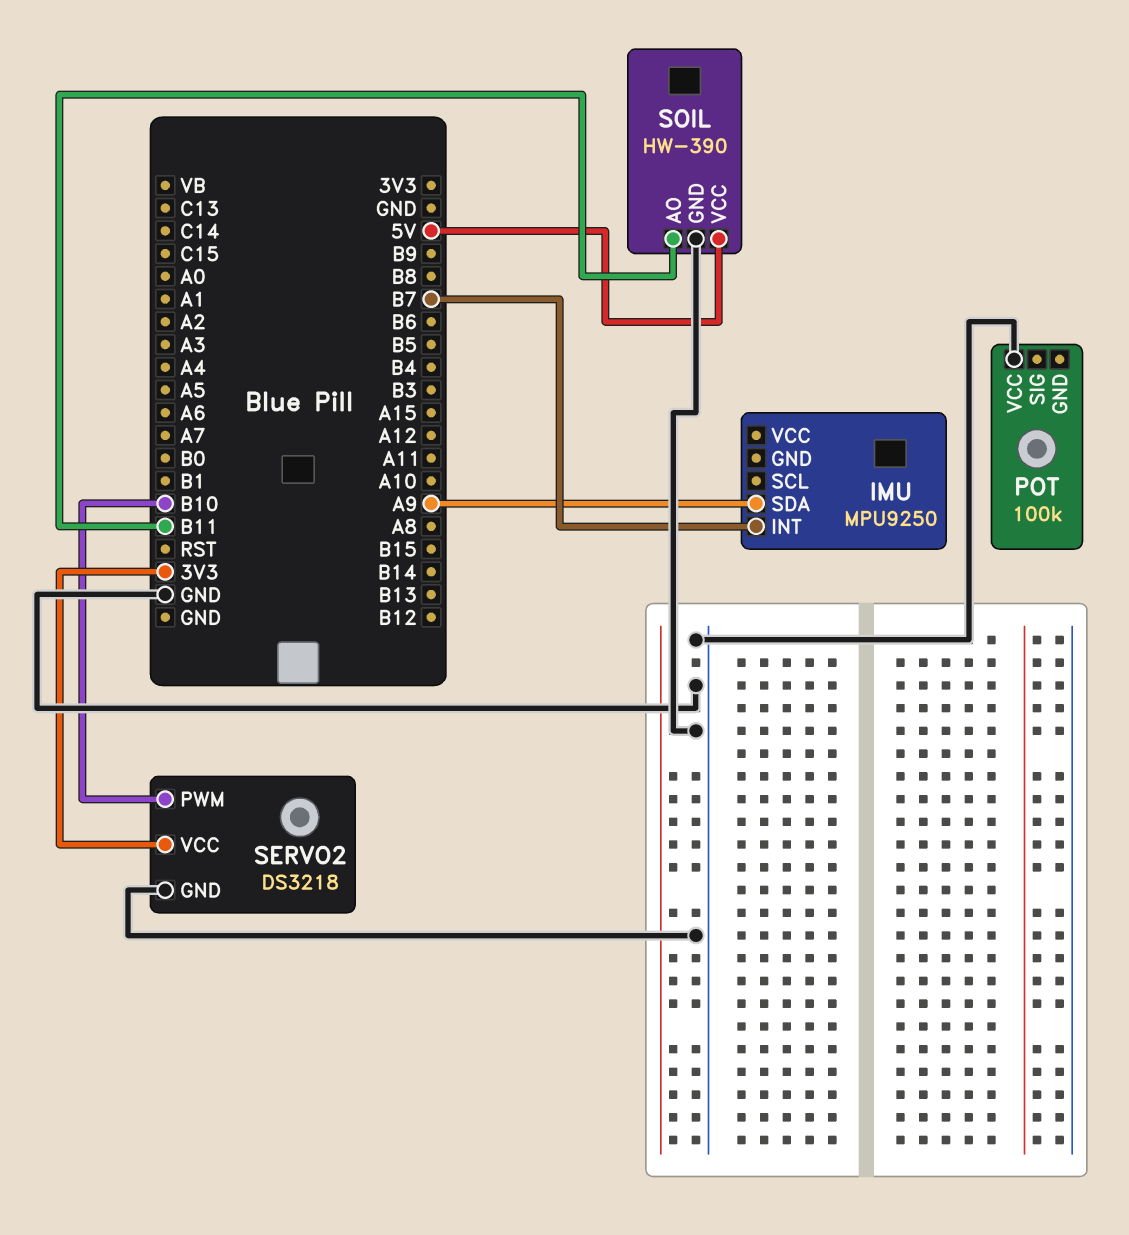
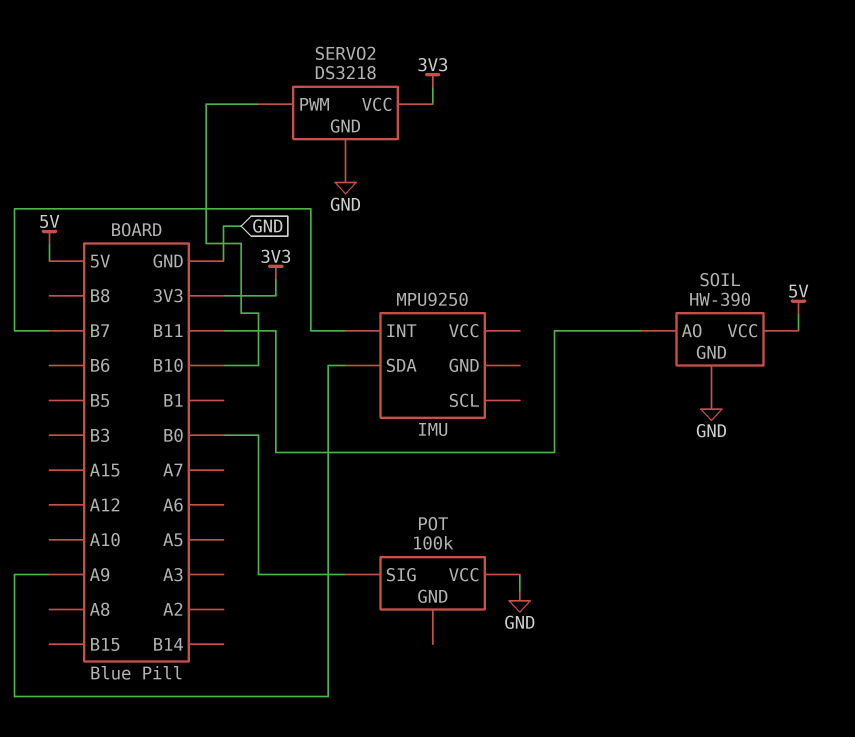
POT pin SIG: none -> B0

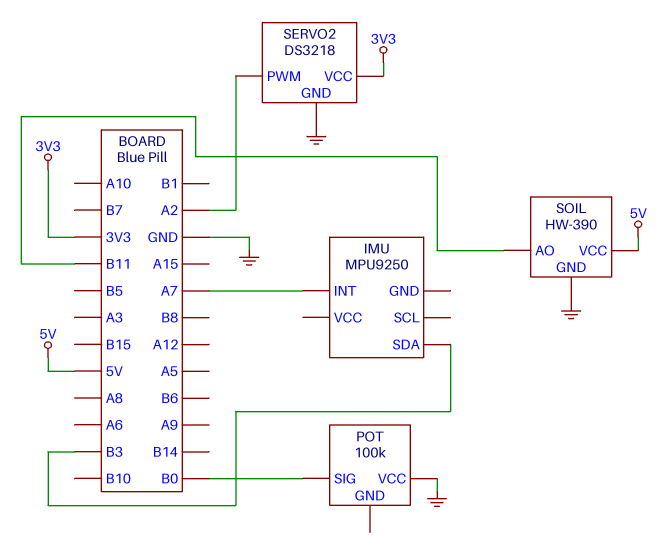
IMU pin INT: B7 -> A7
IMU pin SDA: A9 -> B3
SERVO2 pin PWM: B10 -> A2

